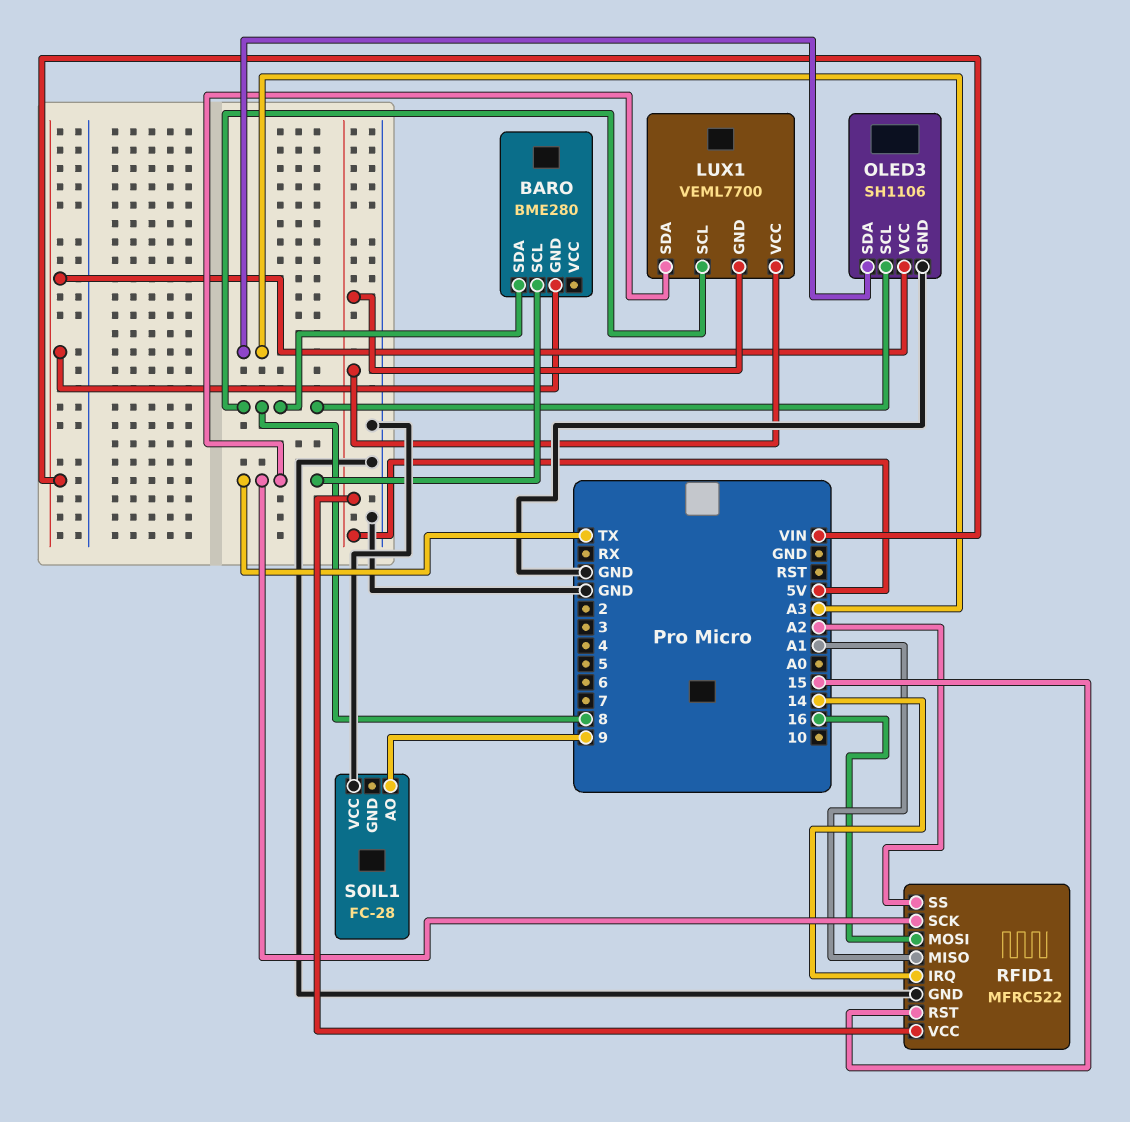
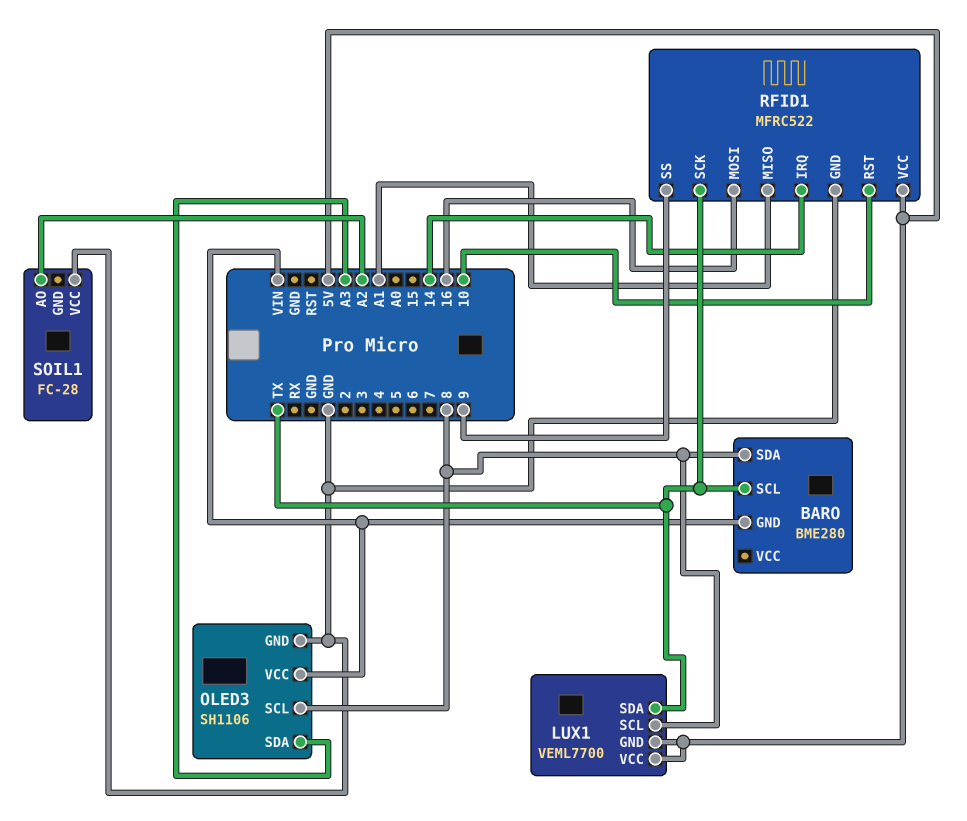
RFID1 pin RST: 15 -> 10
RFID1 pin SS: A2 -> 9
SOIL1 pin AO: 9 -> A2

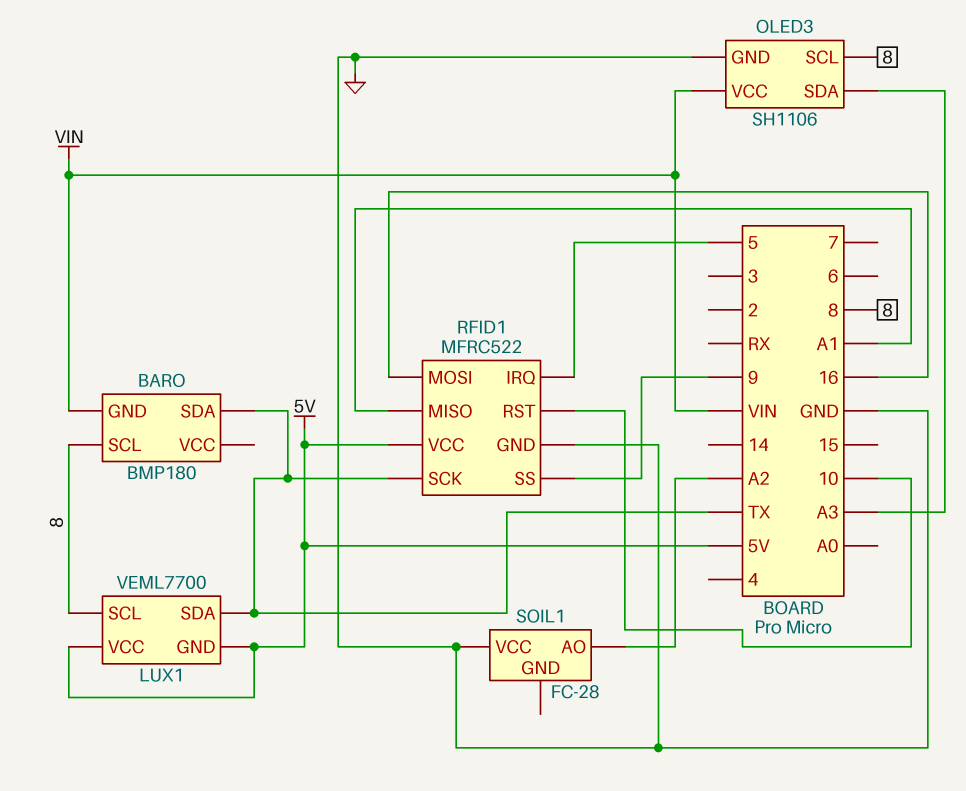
BARO: BME280 -> BMP180
BARO pin SCL: TX -> 8
BARO pin SDA: 8 -> TX
RFID1 pin IRQ: 14 -> 5

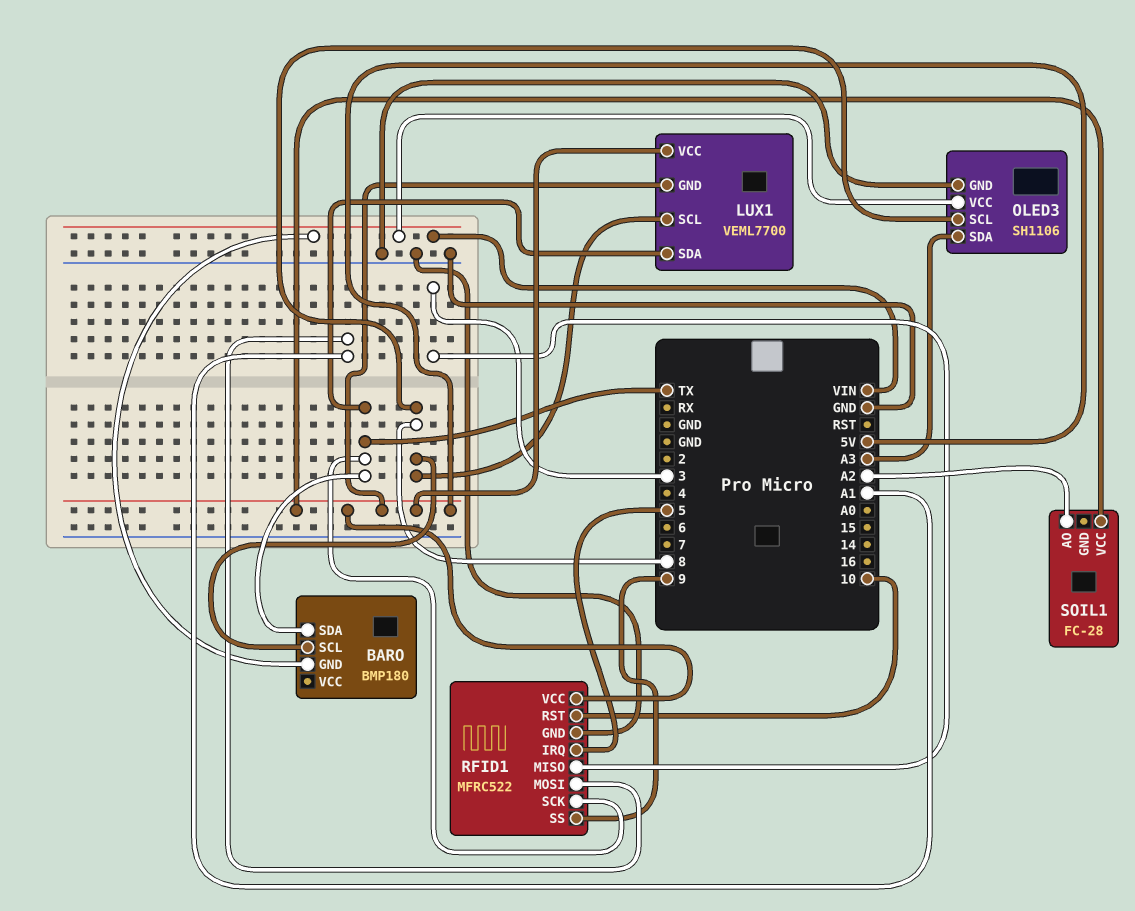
RFID1 pin MISO: A1 -> 3
RFID1 pin MOSI: 16 -> A1
SOIL1 pin VCC: GND -> 5V

